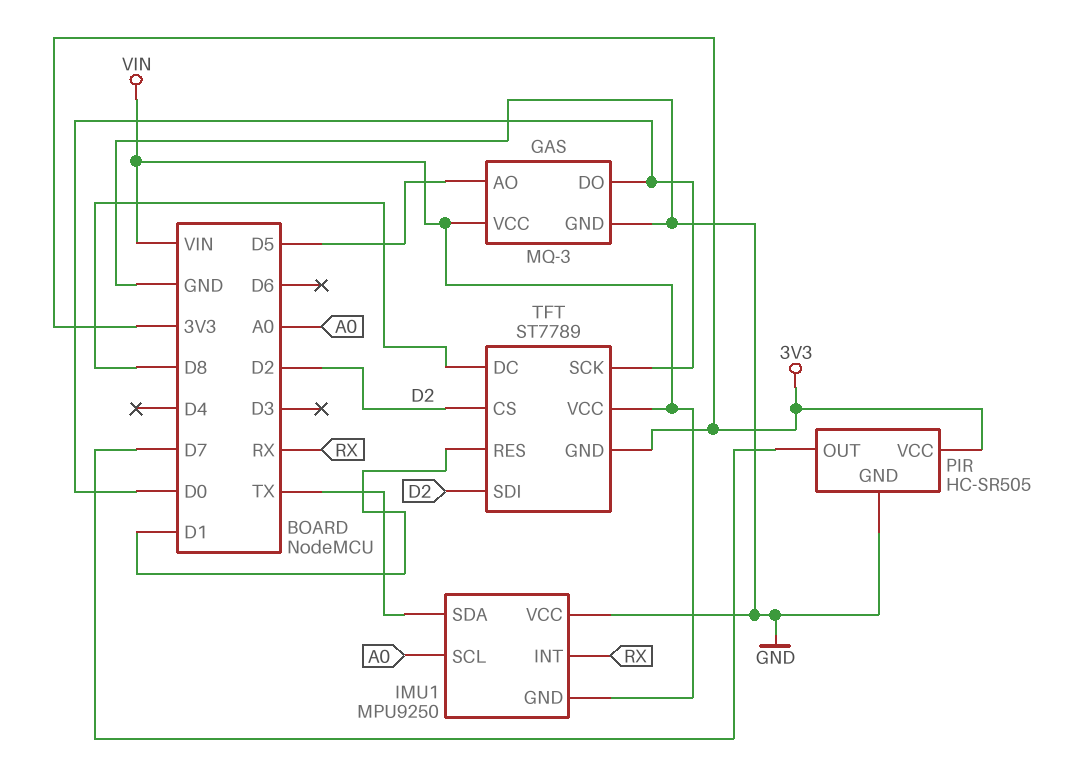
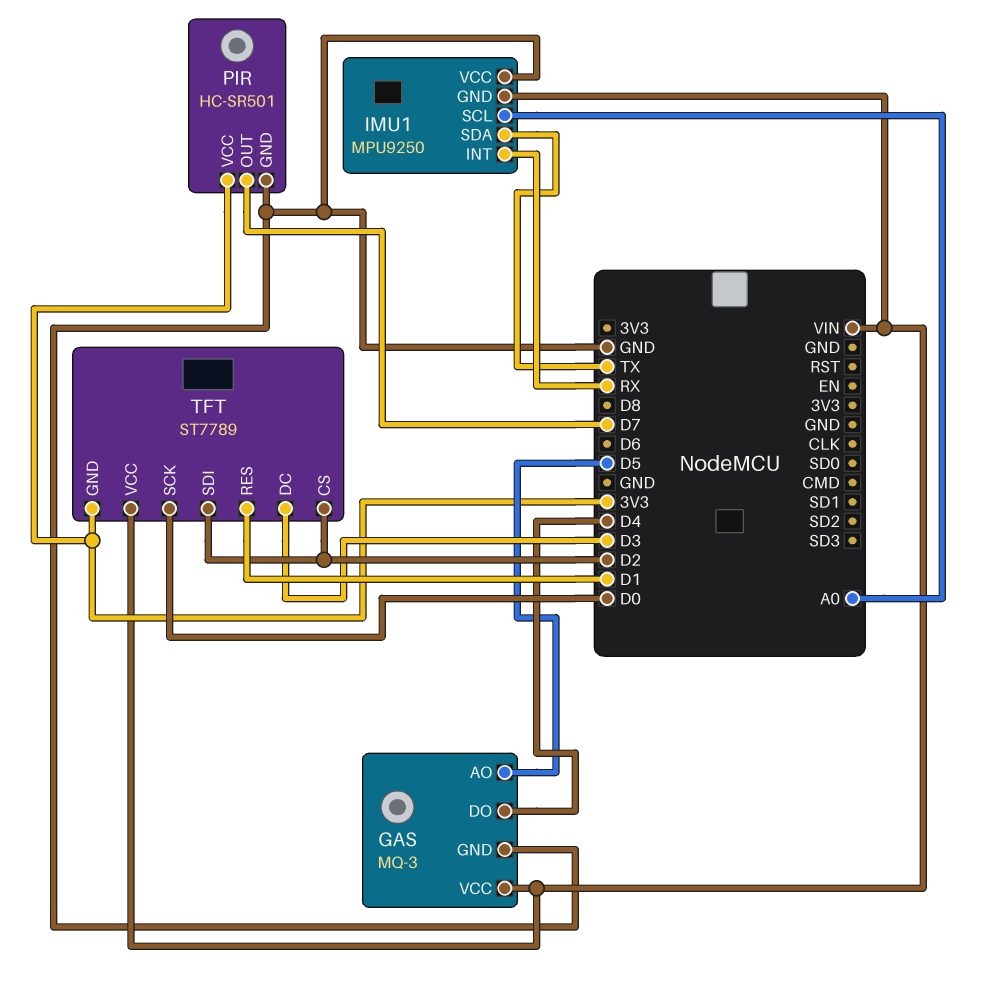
GAS pin DO: D0 -> D4
PIR: HC-SR505 -> HC-SR501
TFT pin DC: D8 -> D3

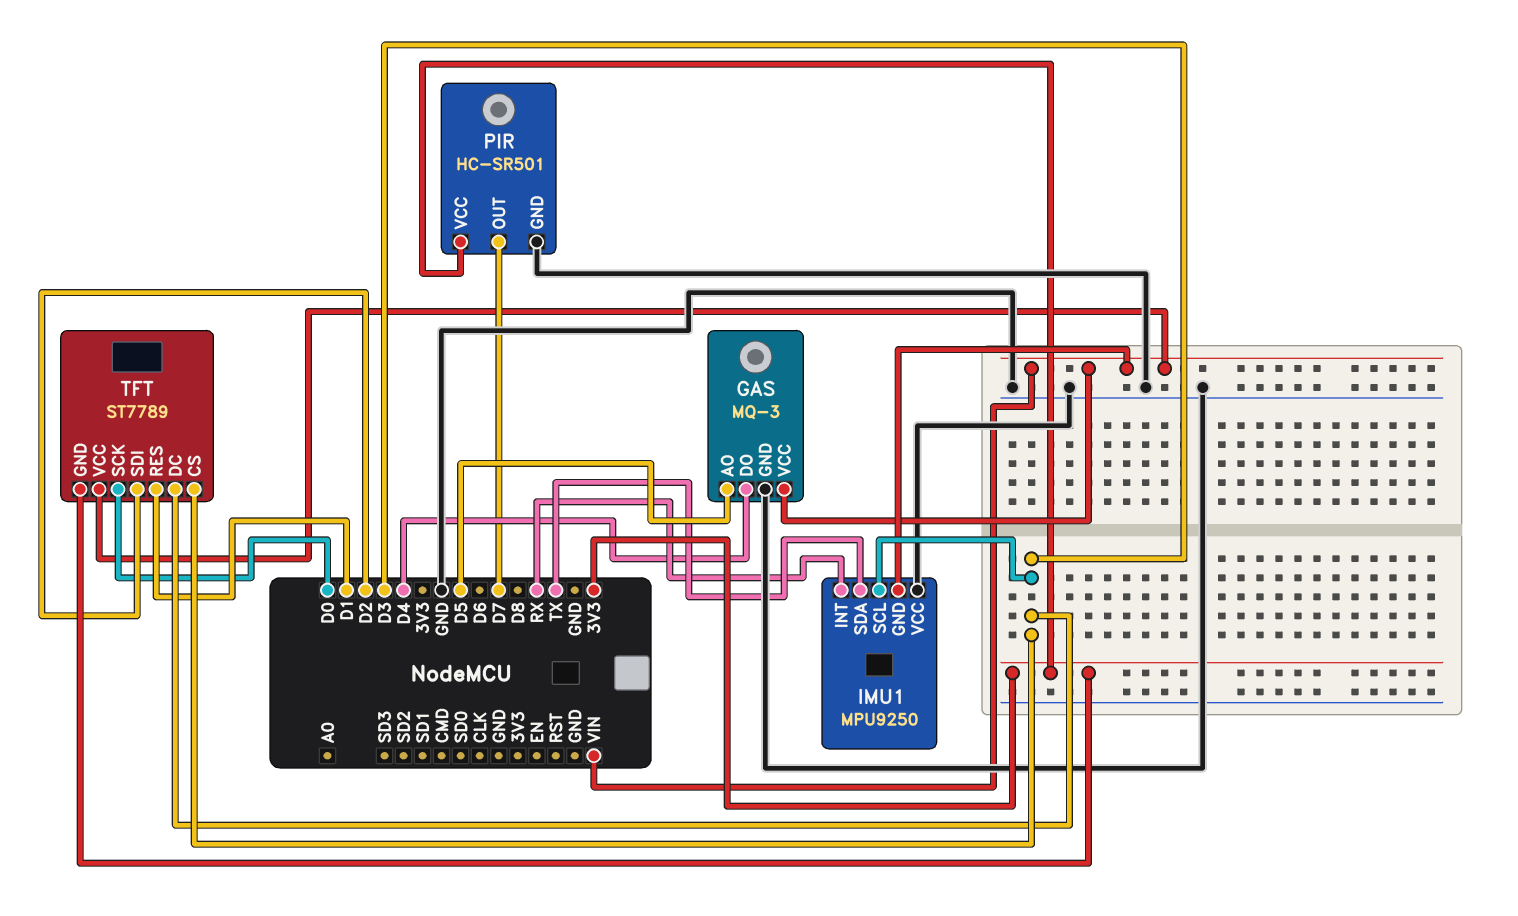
IMU1 pin SCL: A0 -> D3
TFT pin CS: D2 -> D3

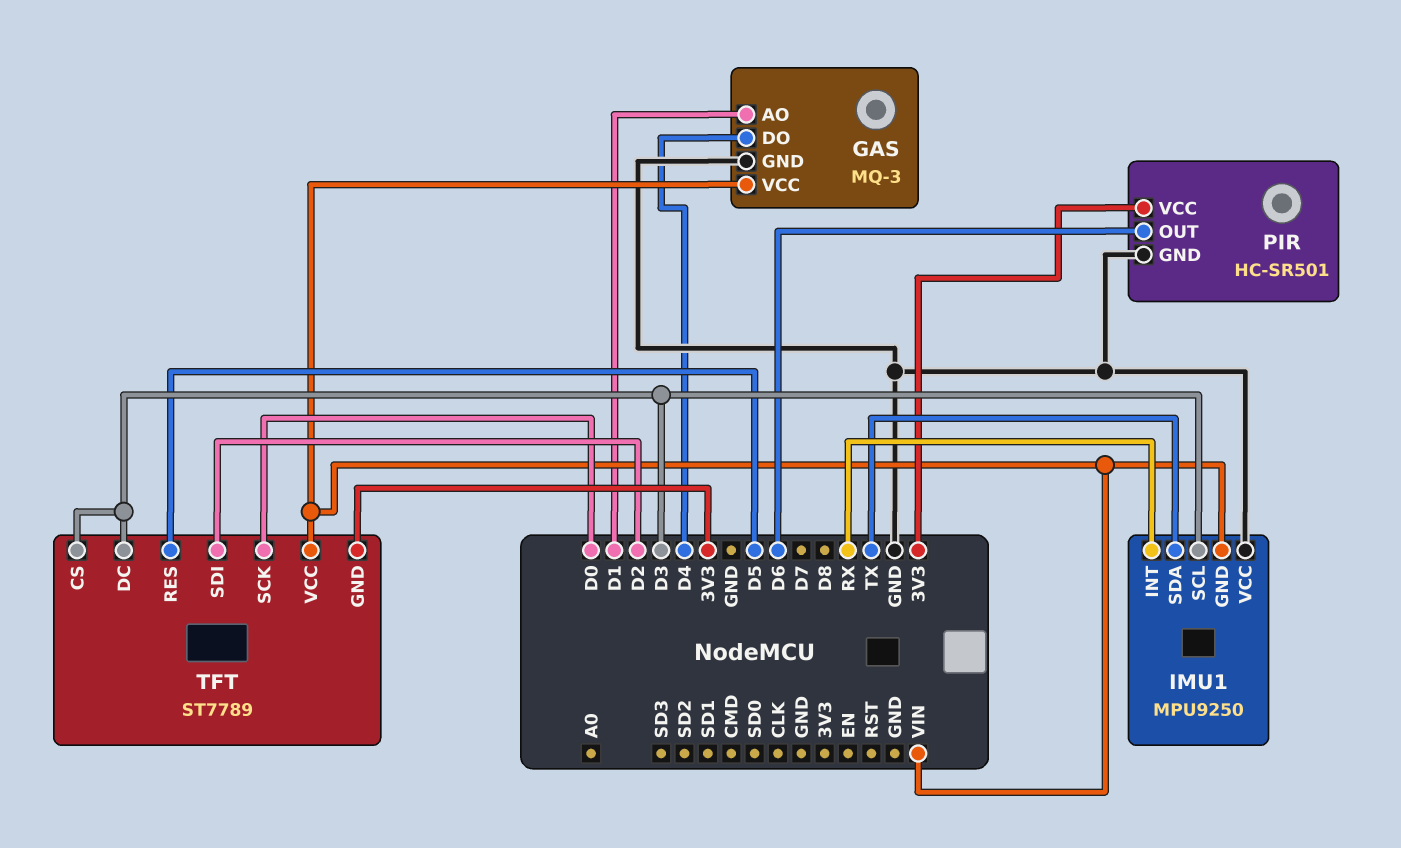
GAS pin AO: D5 -> D1
PIR pin OUT: D7 -> D6
TFT pin RES: D1 -> D5

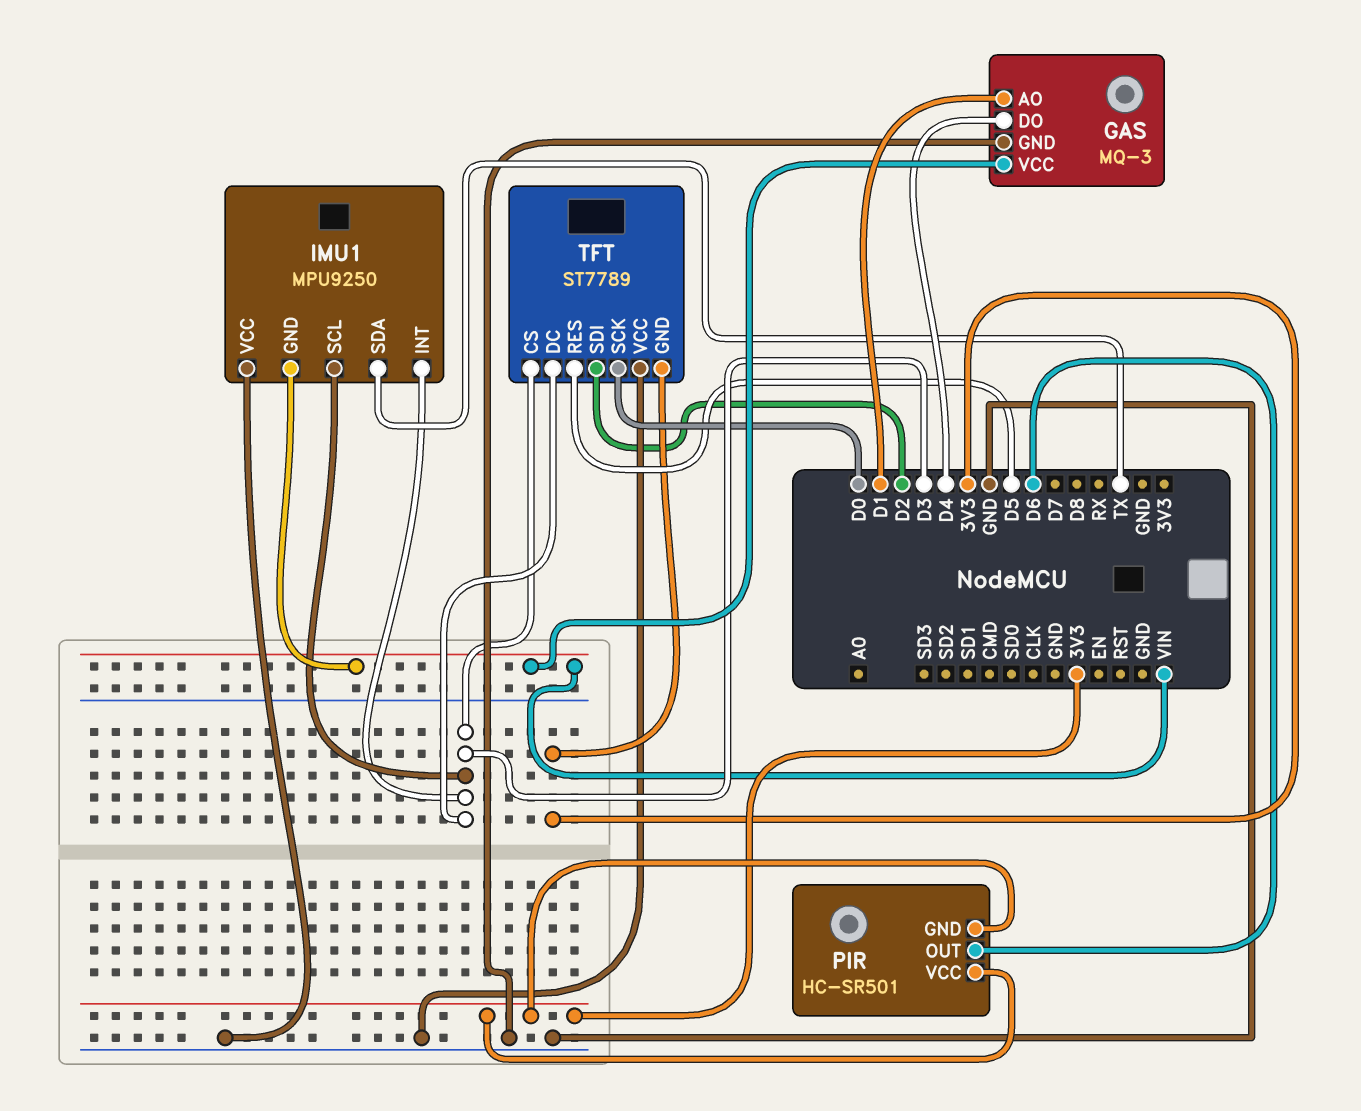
IMU1 pin INT: RX -> D3
PIR pin GND: GND -> 3V3
TFT pin VCC: VIN -> GND

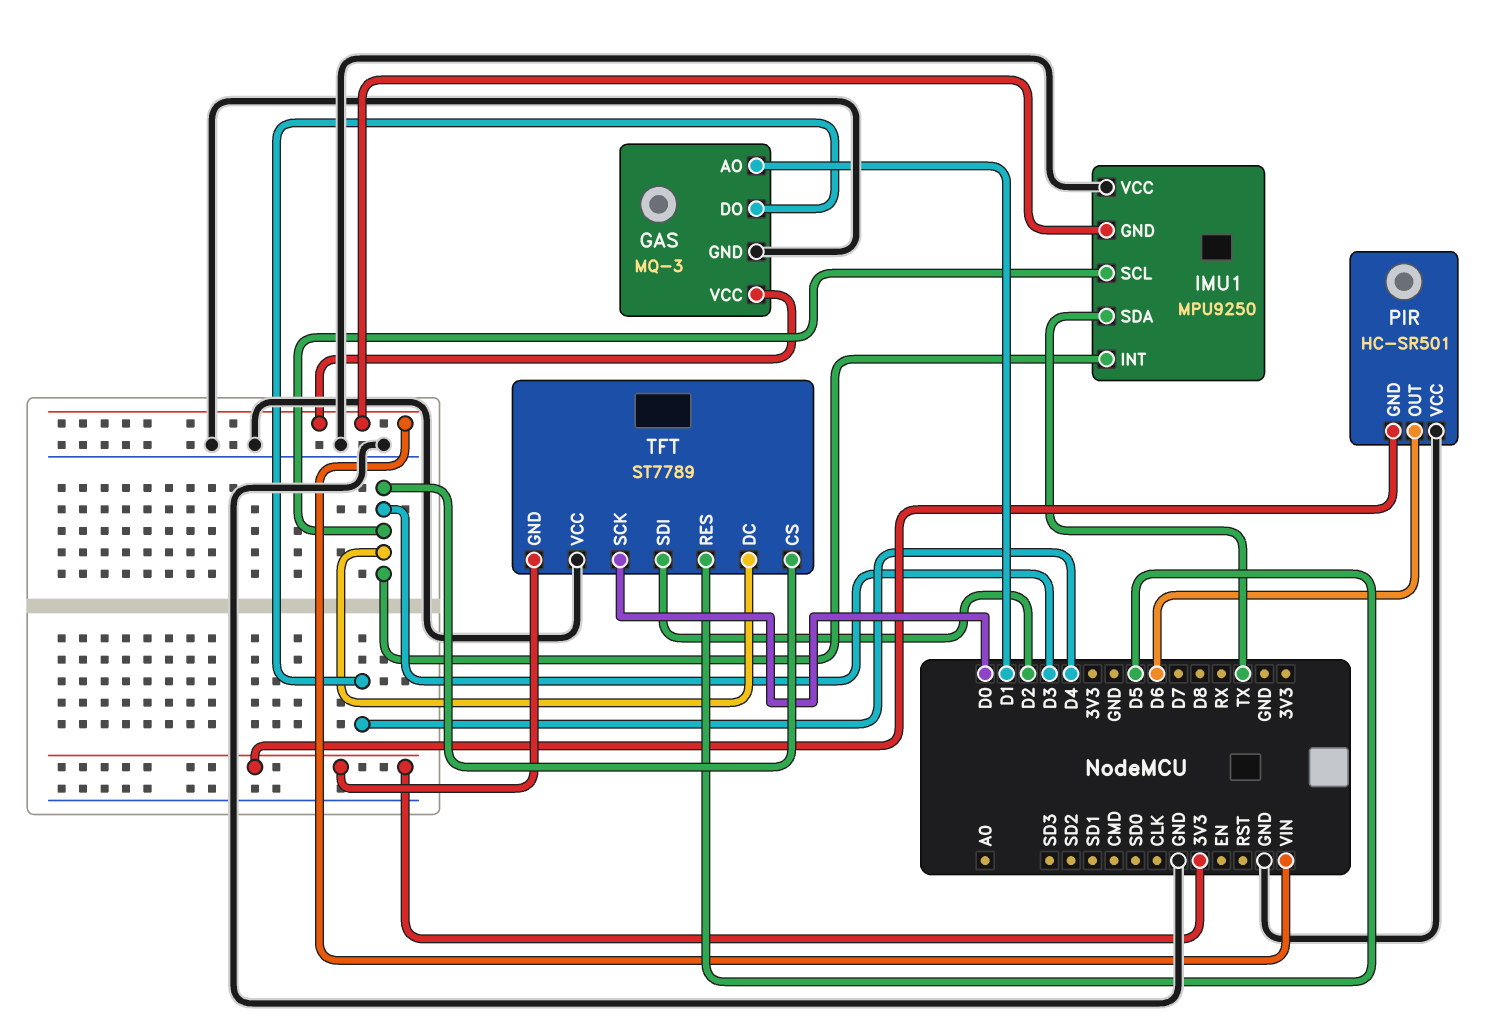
PIR pin VCC: 3V3 -> GND

